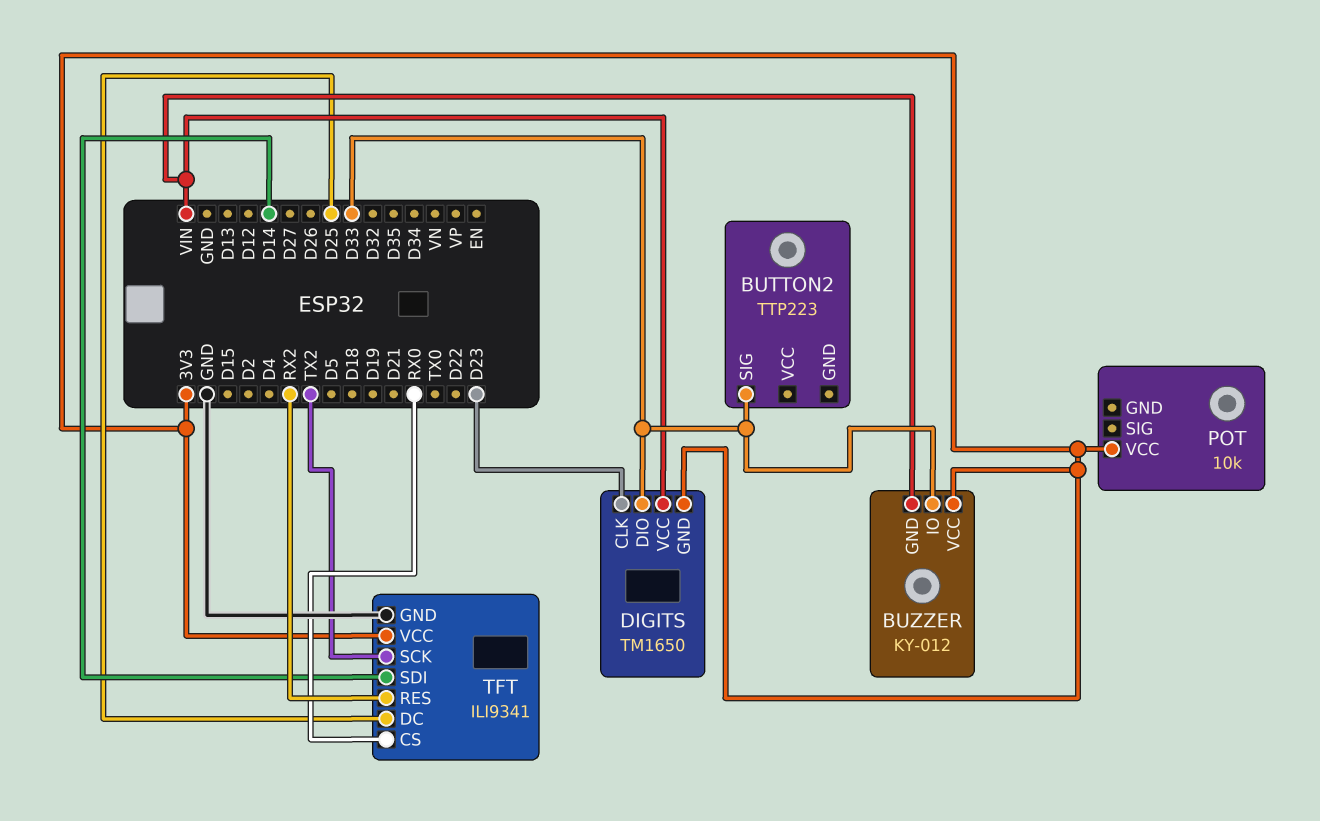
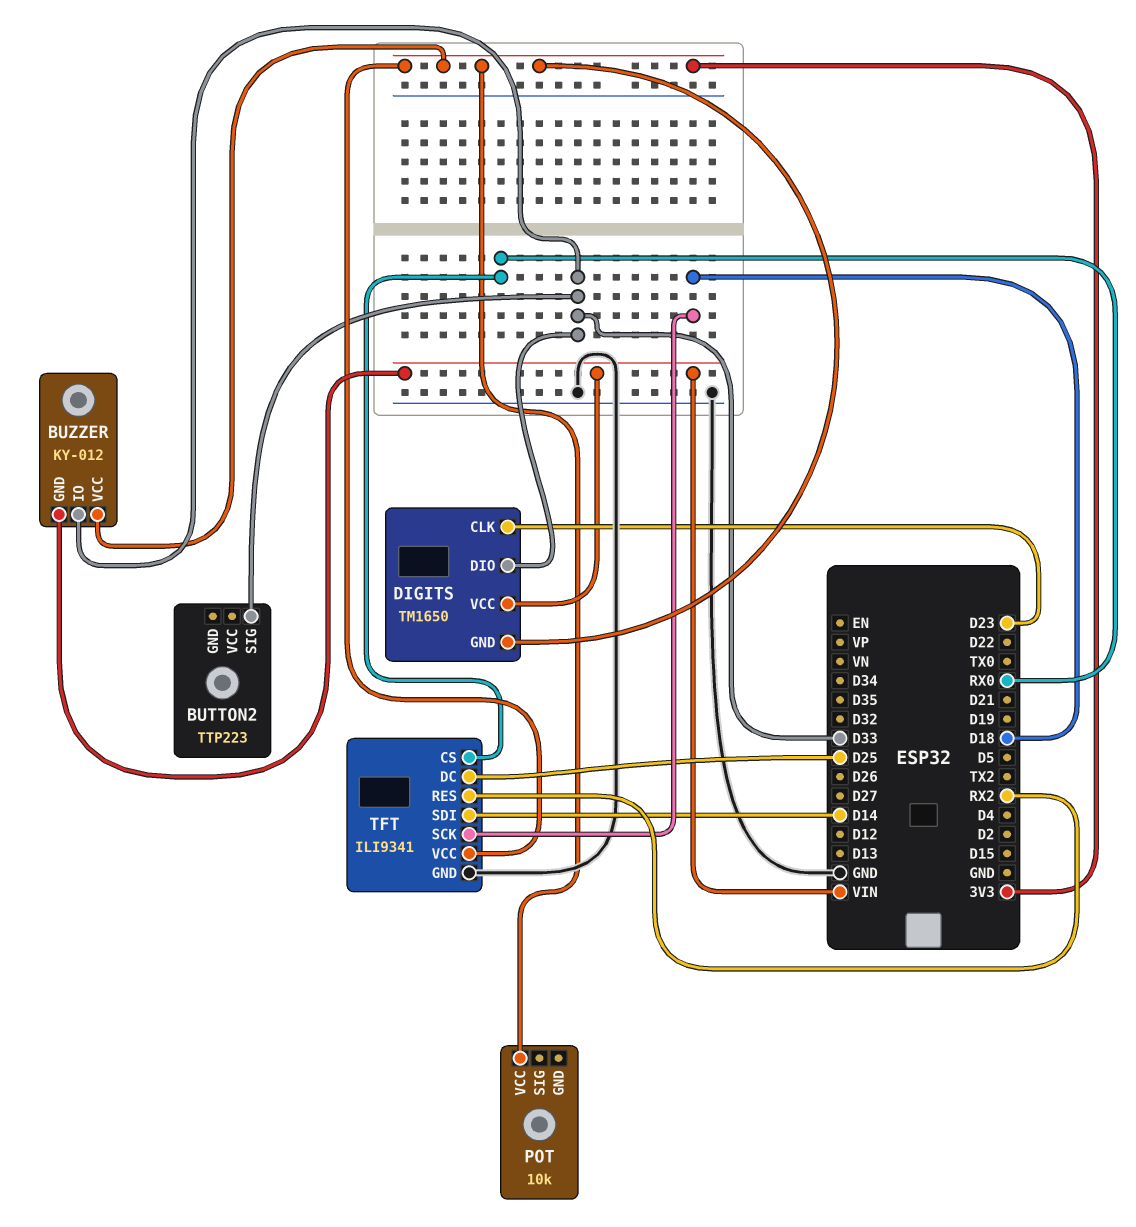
TFT pin SCK: TX2 -> D18

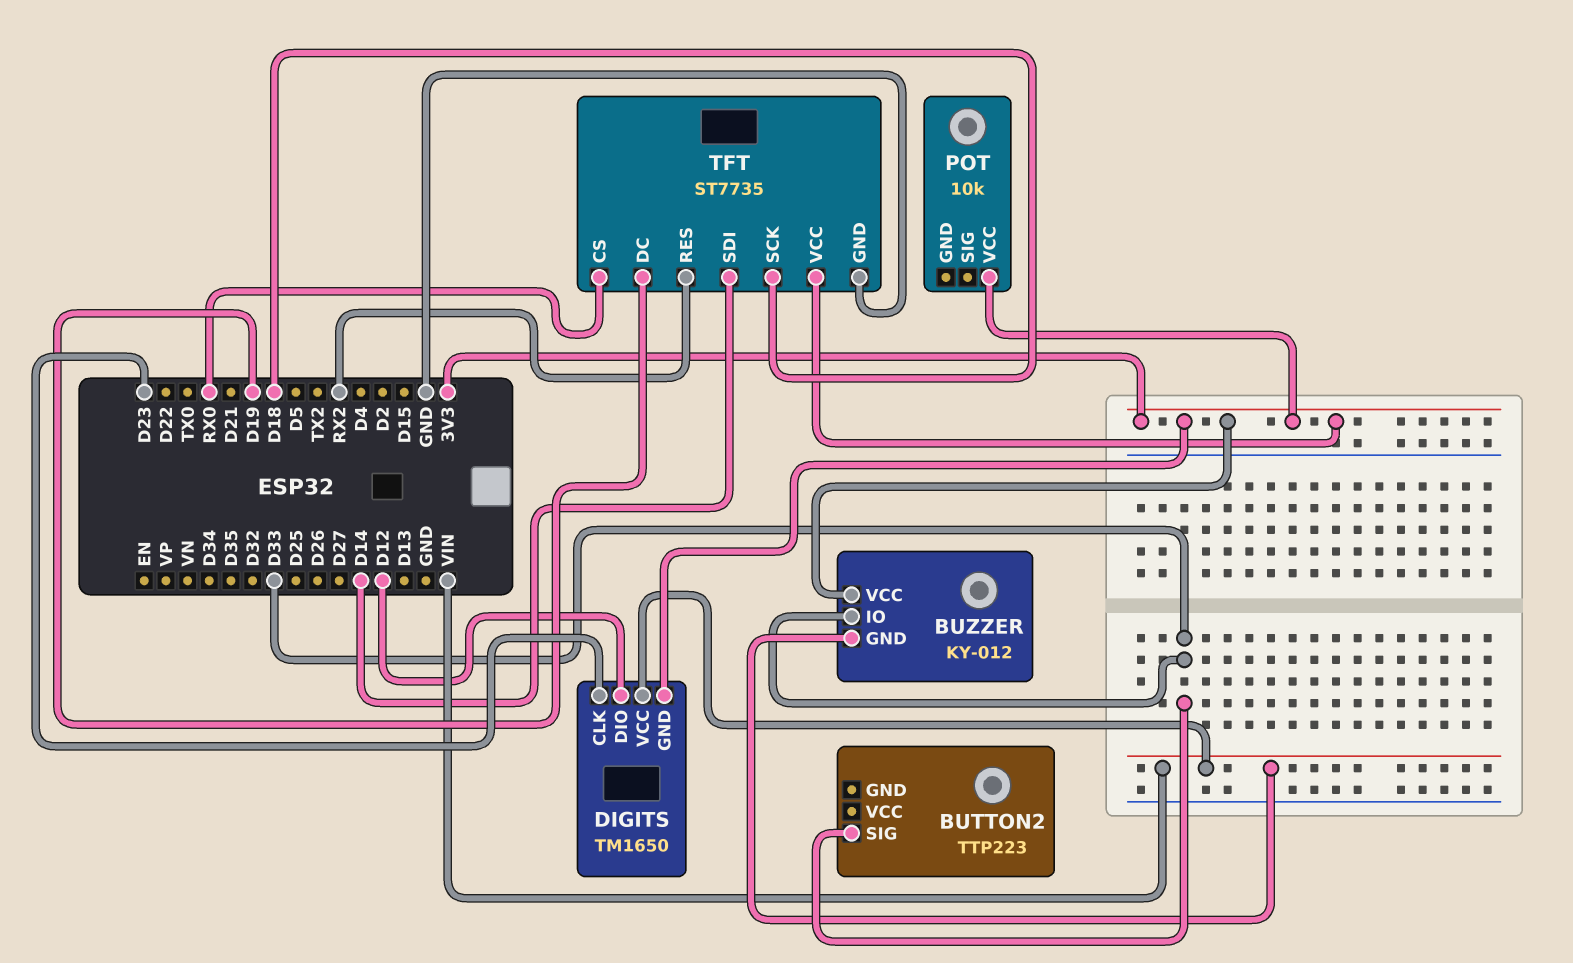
DIGITS pin DIO: D33 -> D12
TFT: ILI9341 -> ST7735
TFT pin DC: D25 -> D19

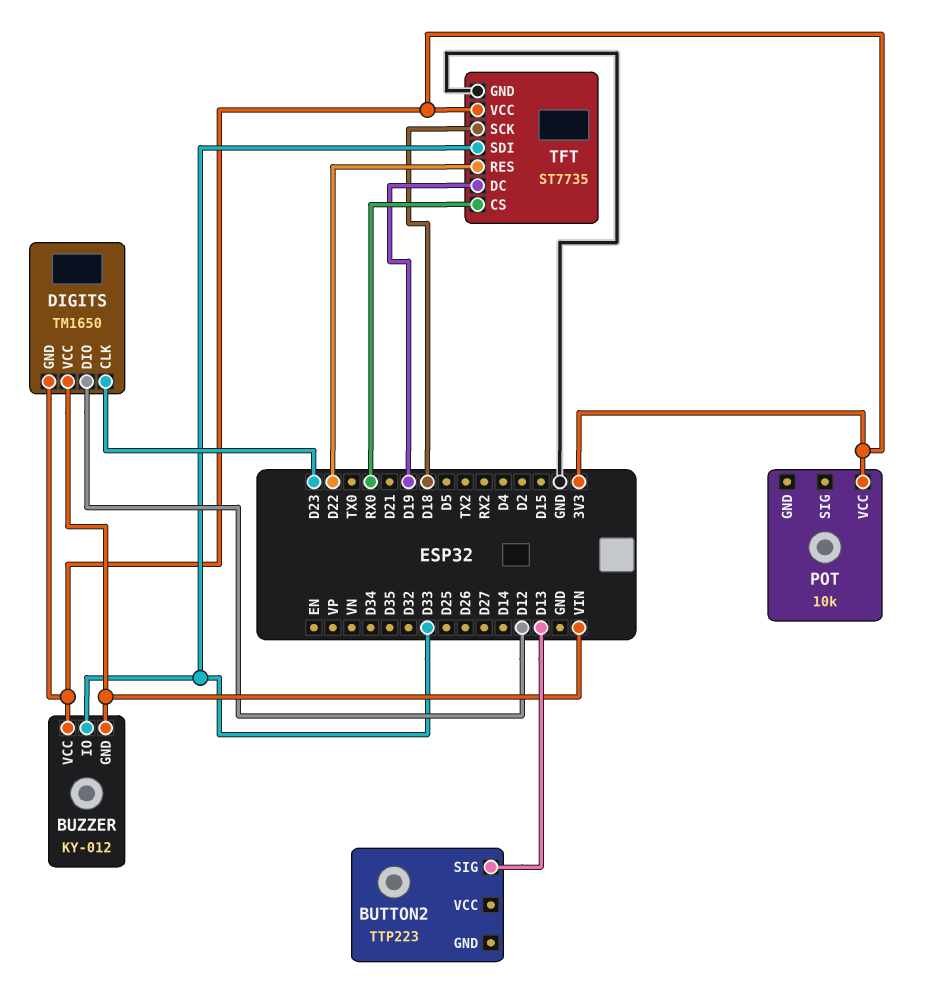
BUTTON2 pin SIG: D33 -> D13
TFT pin RES: RX2 -> D22
TFT pin SDI: D14 -> D33

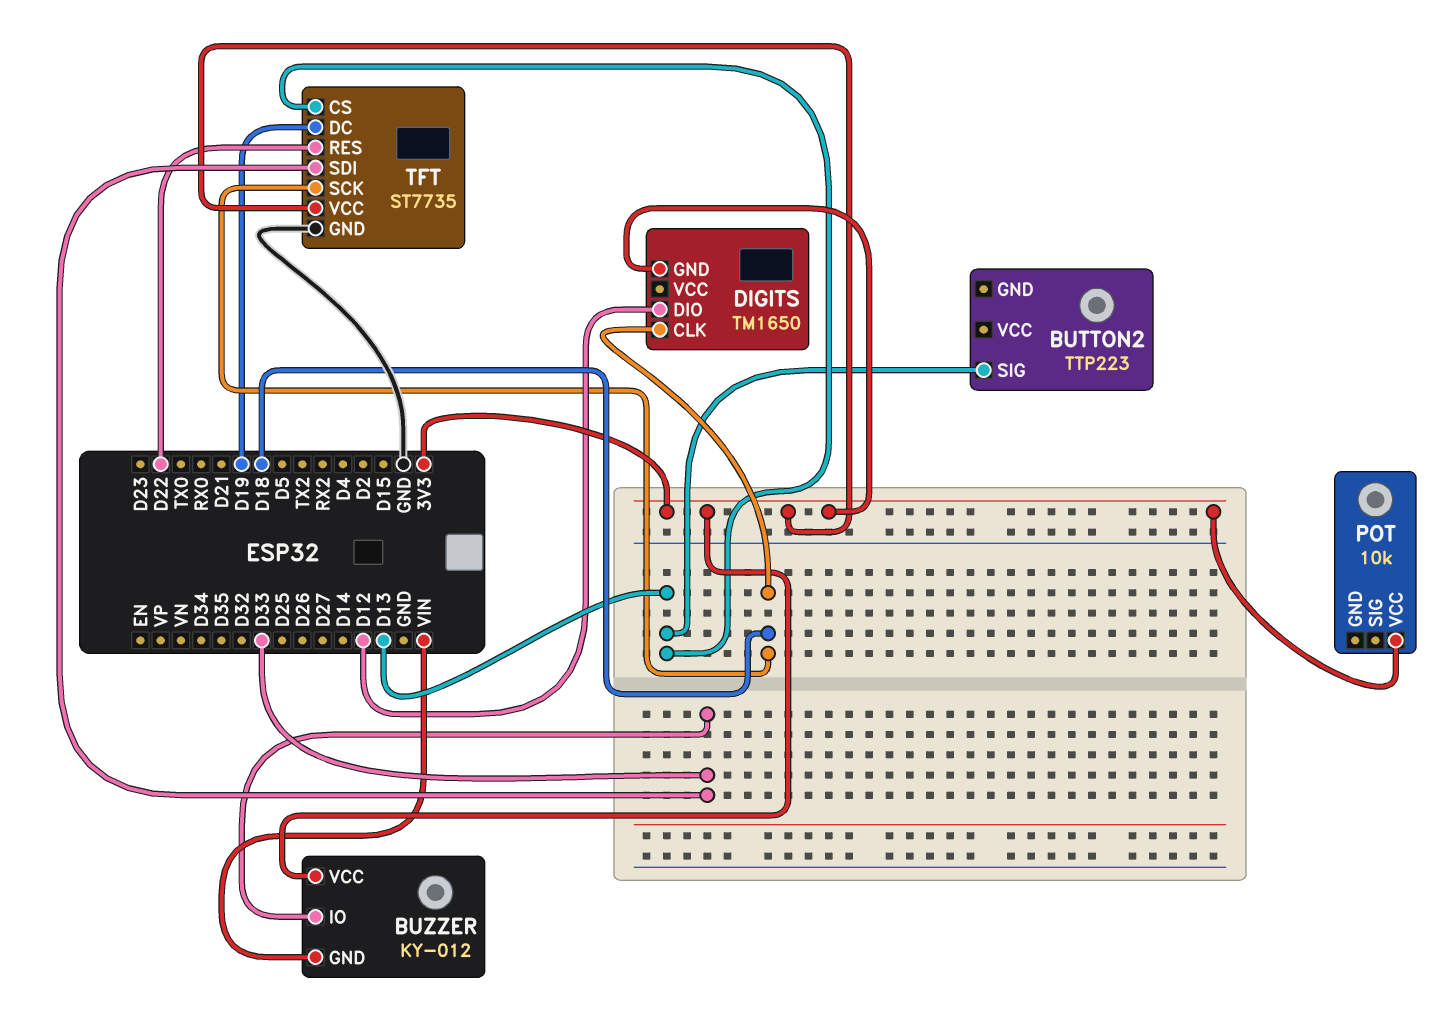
DIGITS pin CLK: D23 -> D18
DIGITS pin VCC: VIN -> none
TFT pin CS: RX0 -> D13

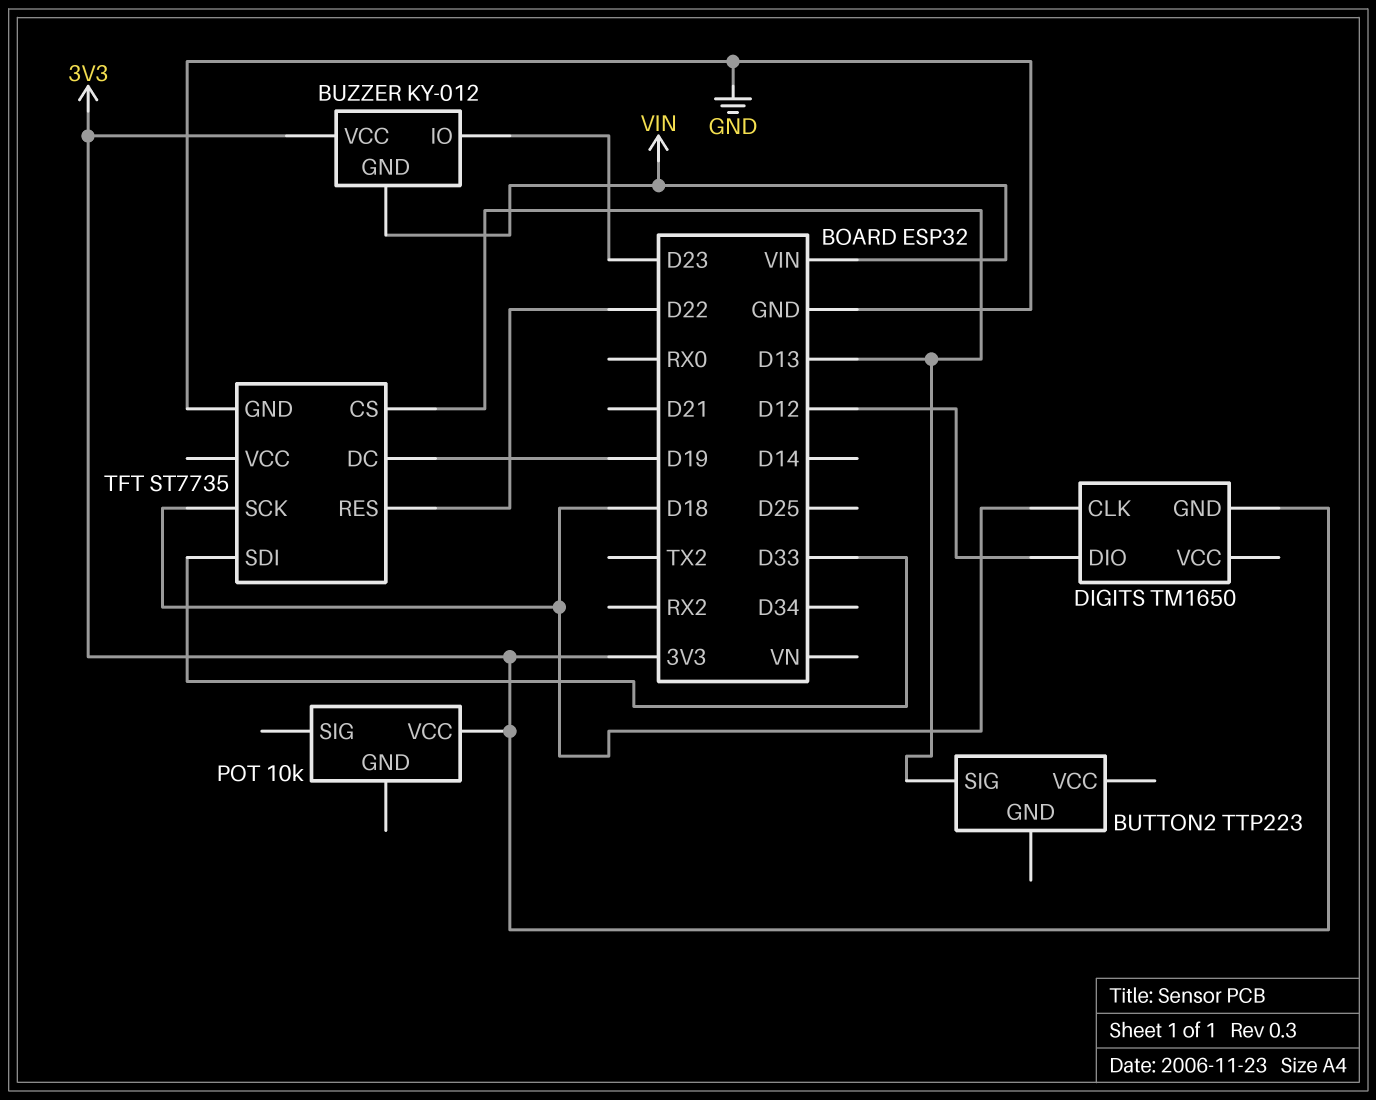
BUZZER pin IO: D33 -> D23
TFT pin VCC: 3V3 -> none

